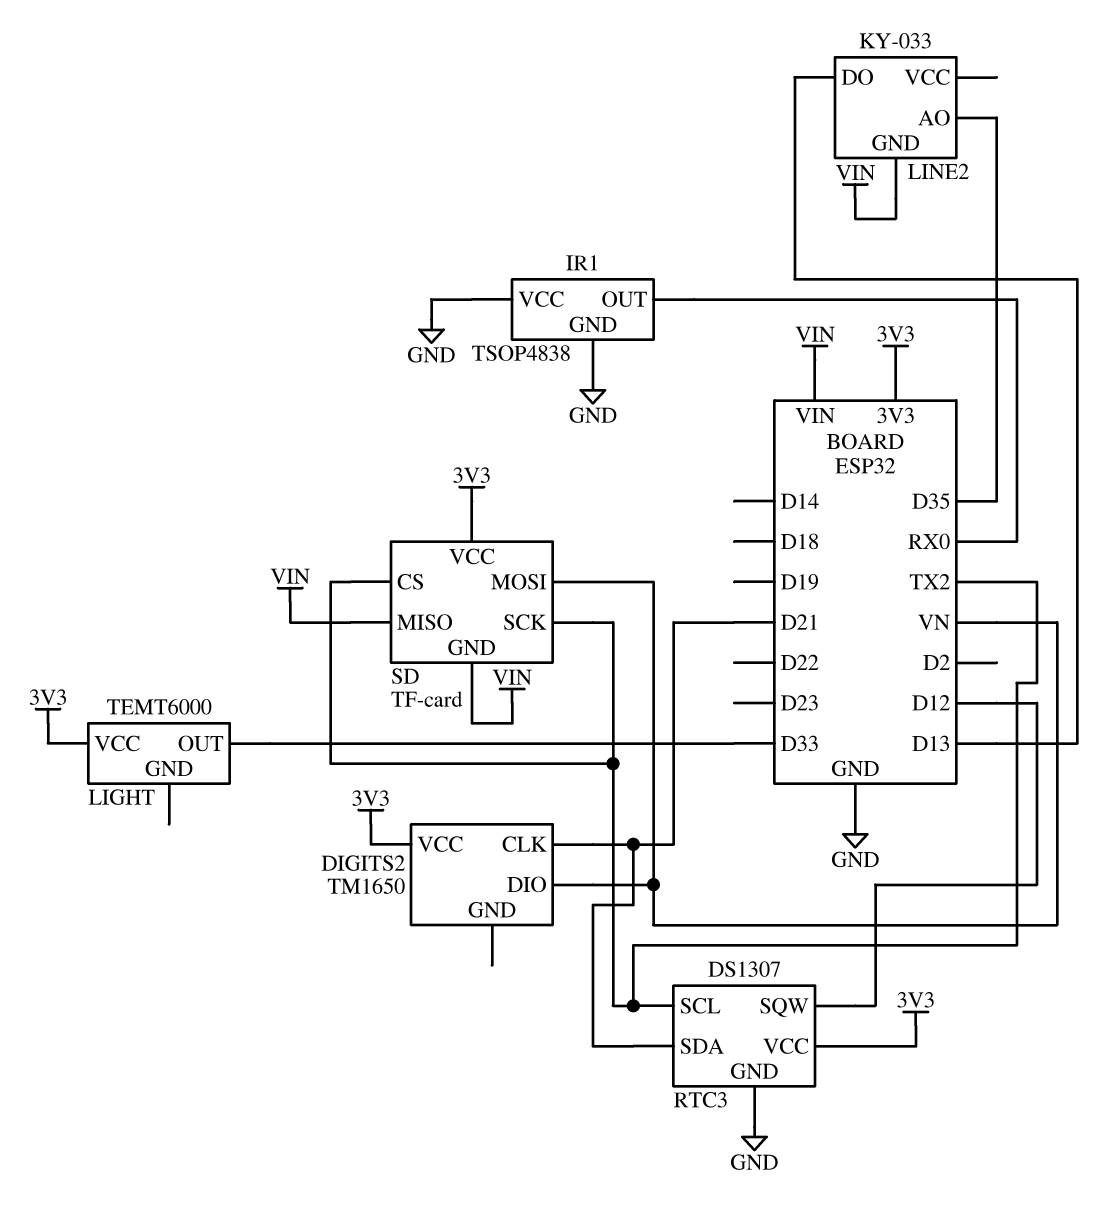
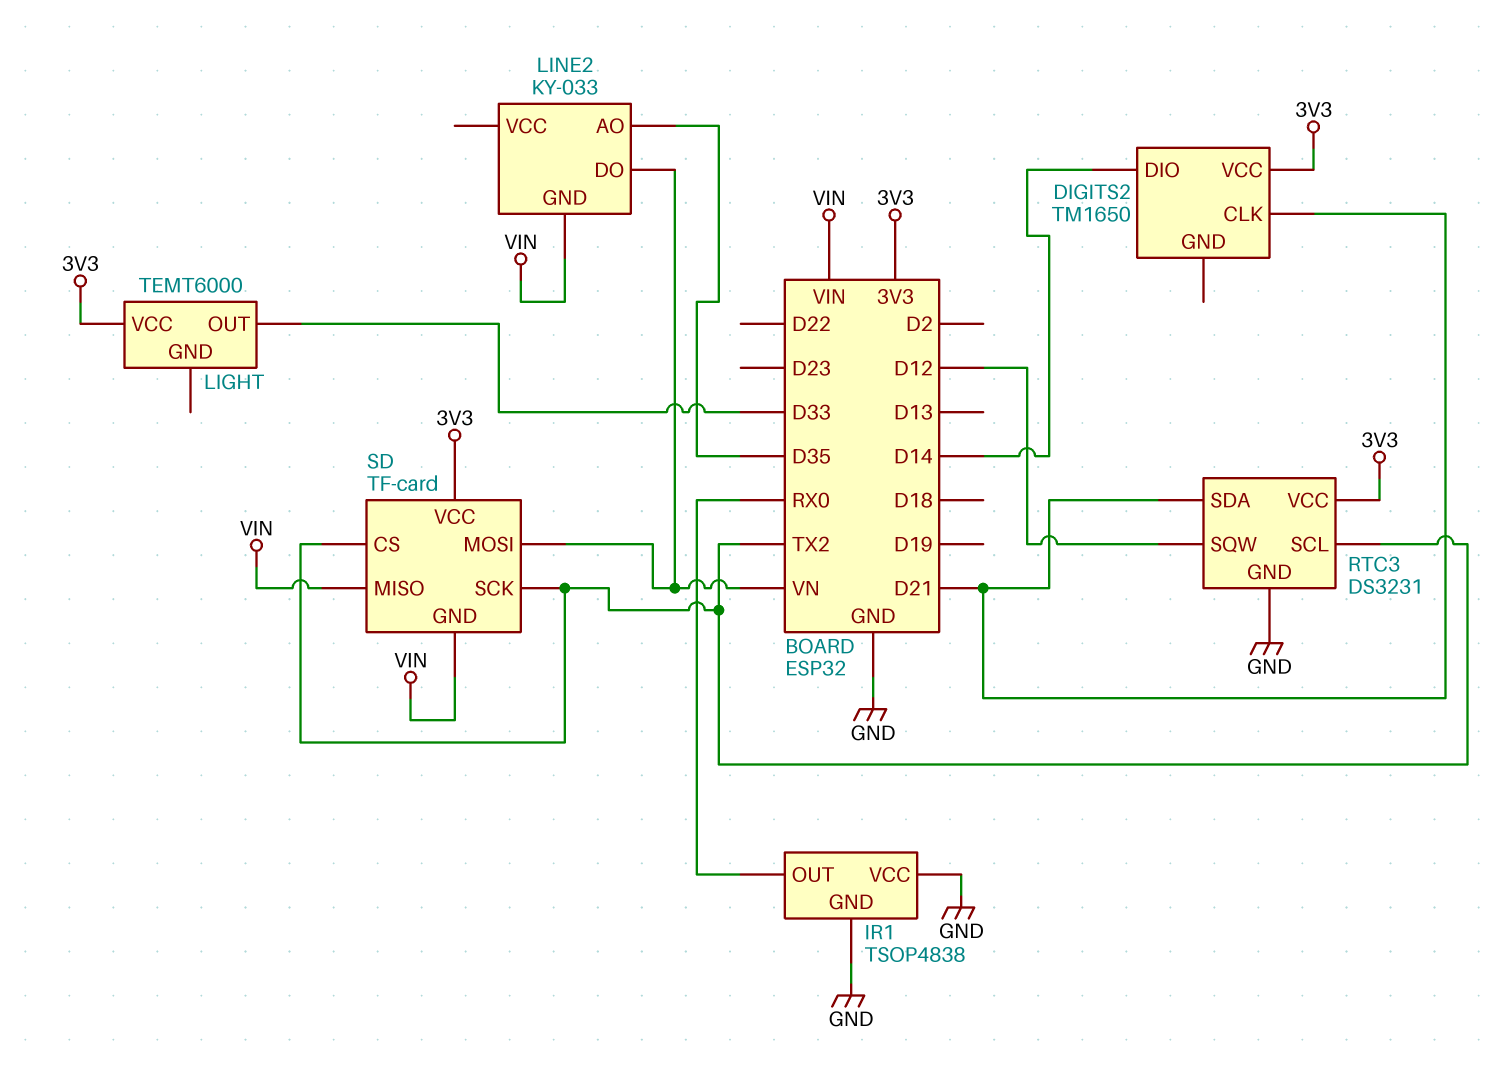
DIGITS2 pin DIO: VN -> D14
LINE2 pin DO: D13 -> VN
RTC3: DS1307 -> DS3231

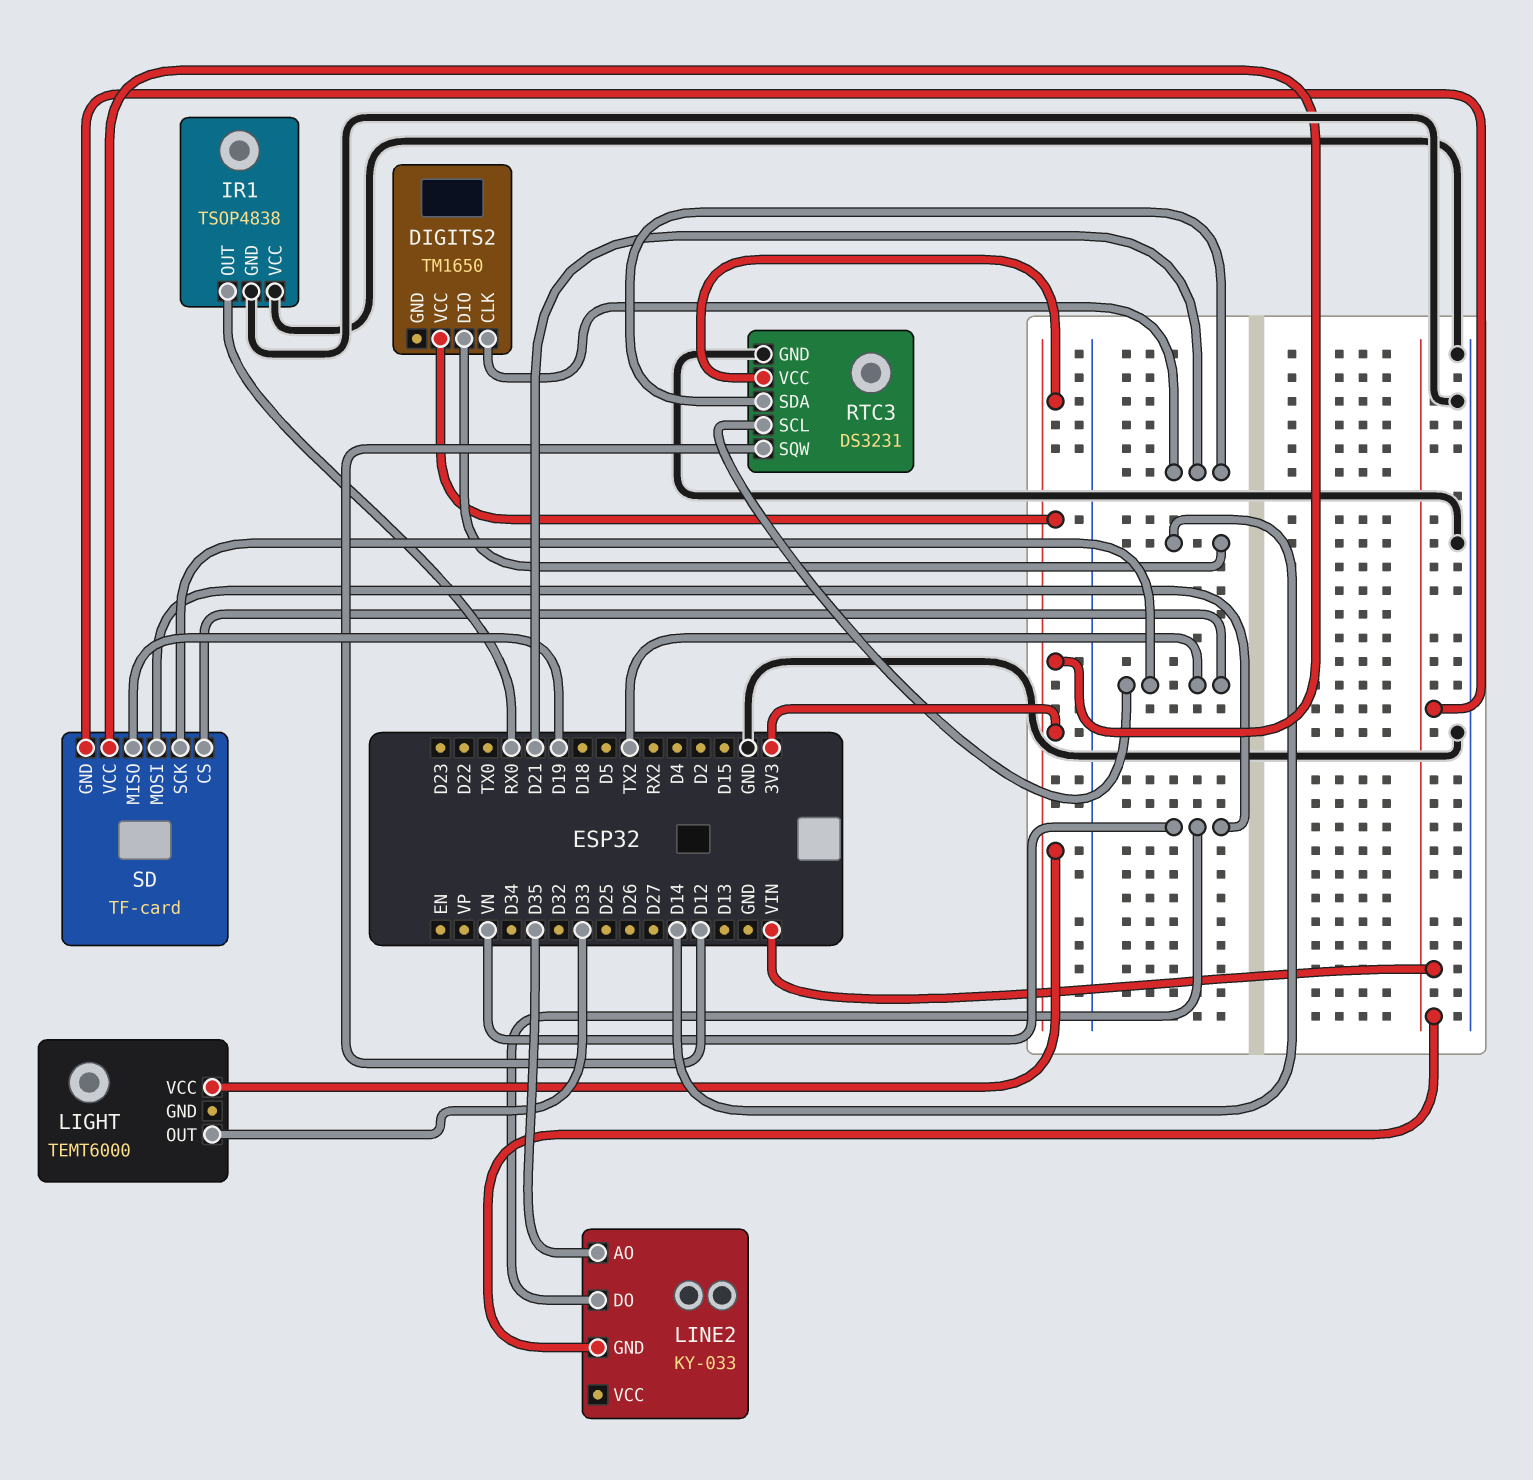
SD pin MISO: VIN -> D19

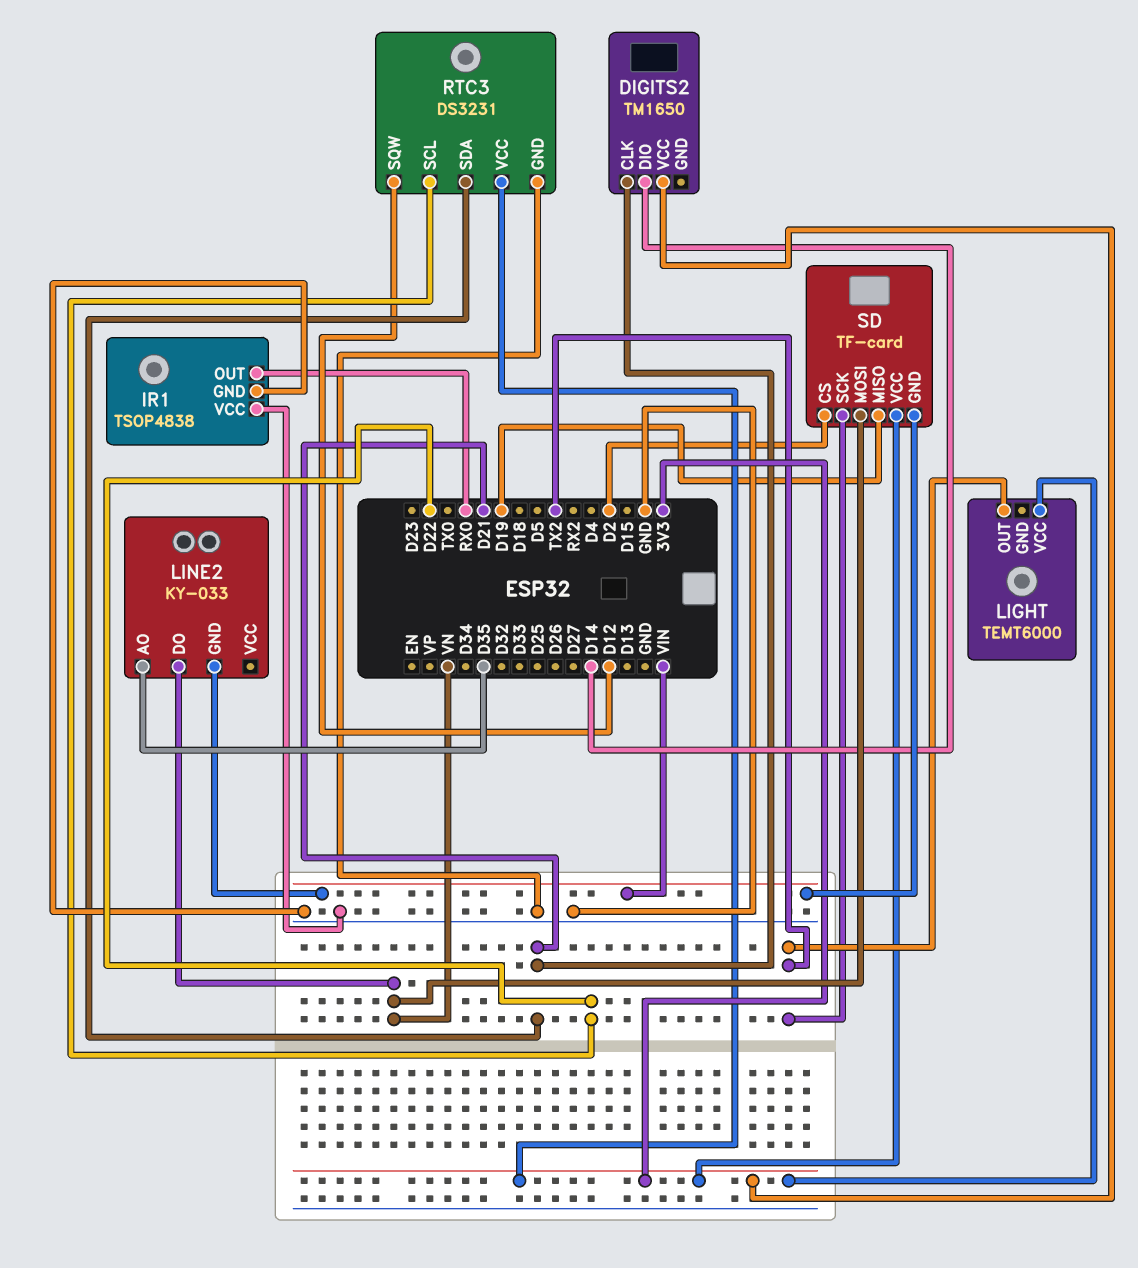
LIGHT pin OUT: D33 -> TX2
RTC3 pin SCL: TX2 -> D22
SD pin CS: TX2 -> D2

